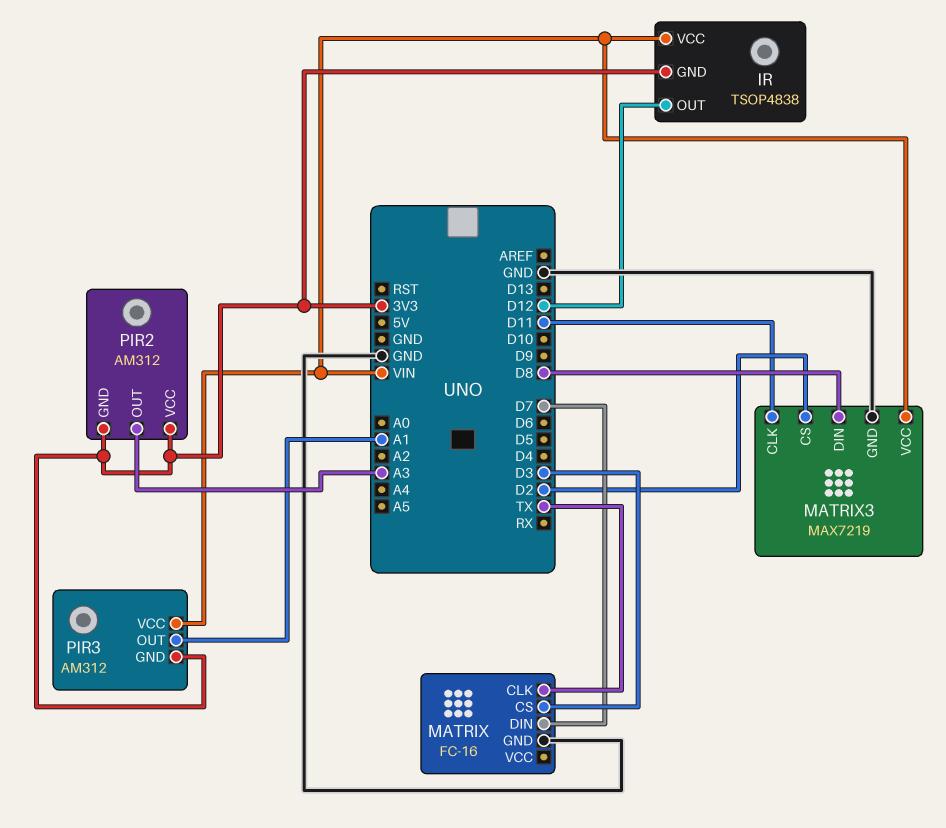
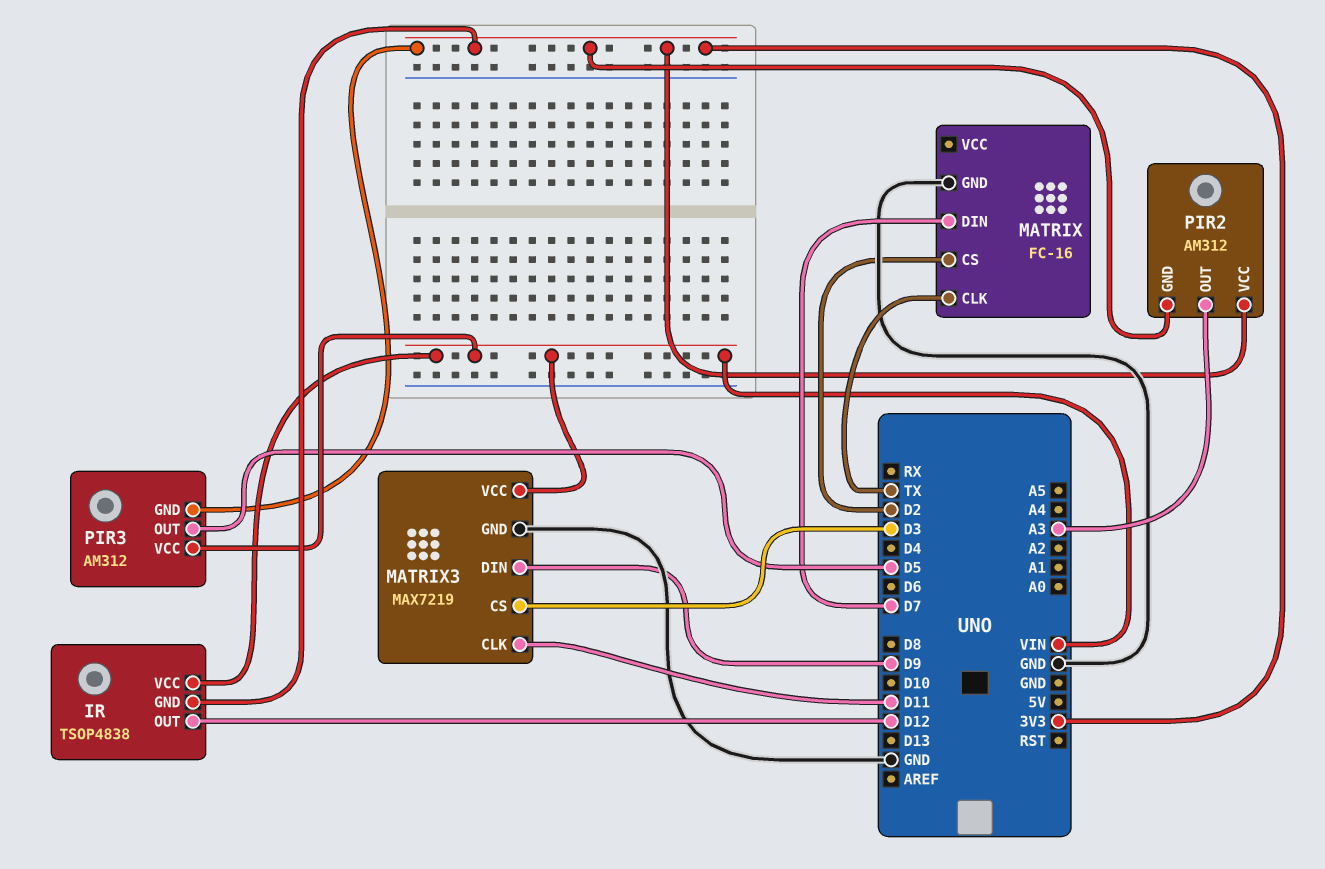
MATRIX pin CS: D3 -> D2
MATRIX3 pin CS: D2 -> D3
MATRIX3 pin DIN: D8 -> D9
PIR3 pin OUT: A1 -> D5

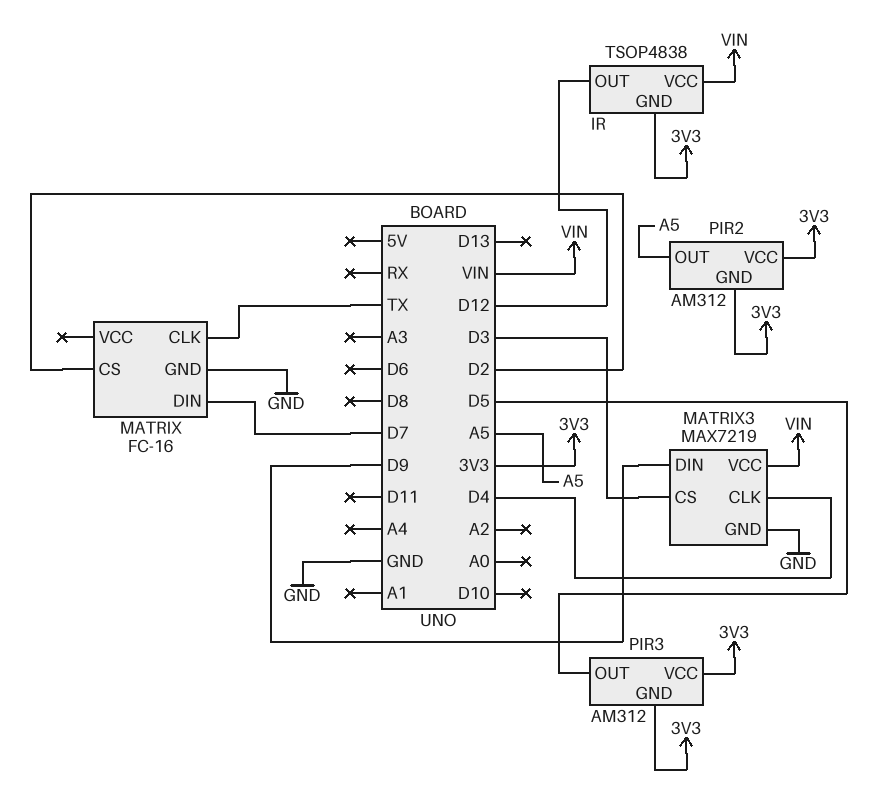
MATRIX3 pin CLK: D11 -> D4
PIR2 pin OUT: A3 -> A5
PIR3 pin VCC: VIN -> 3V3

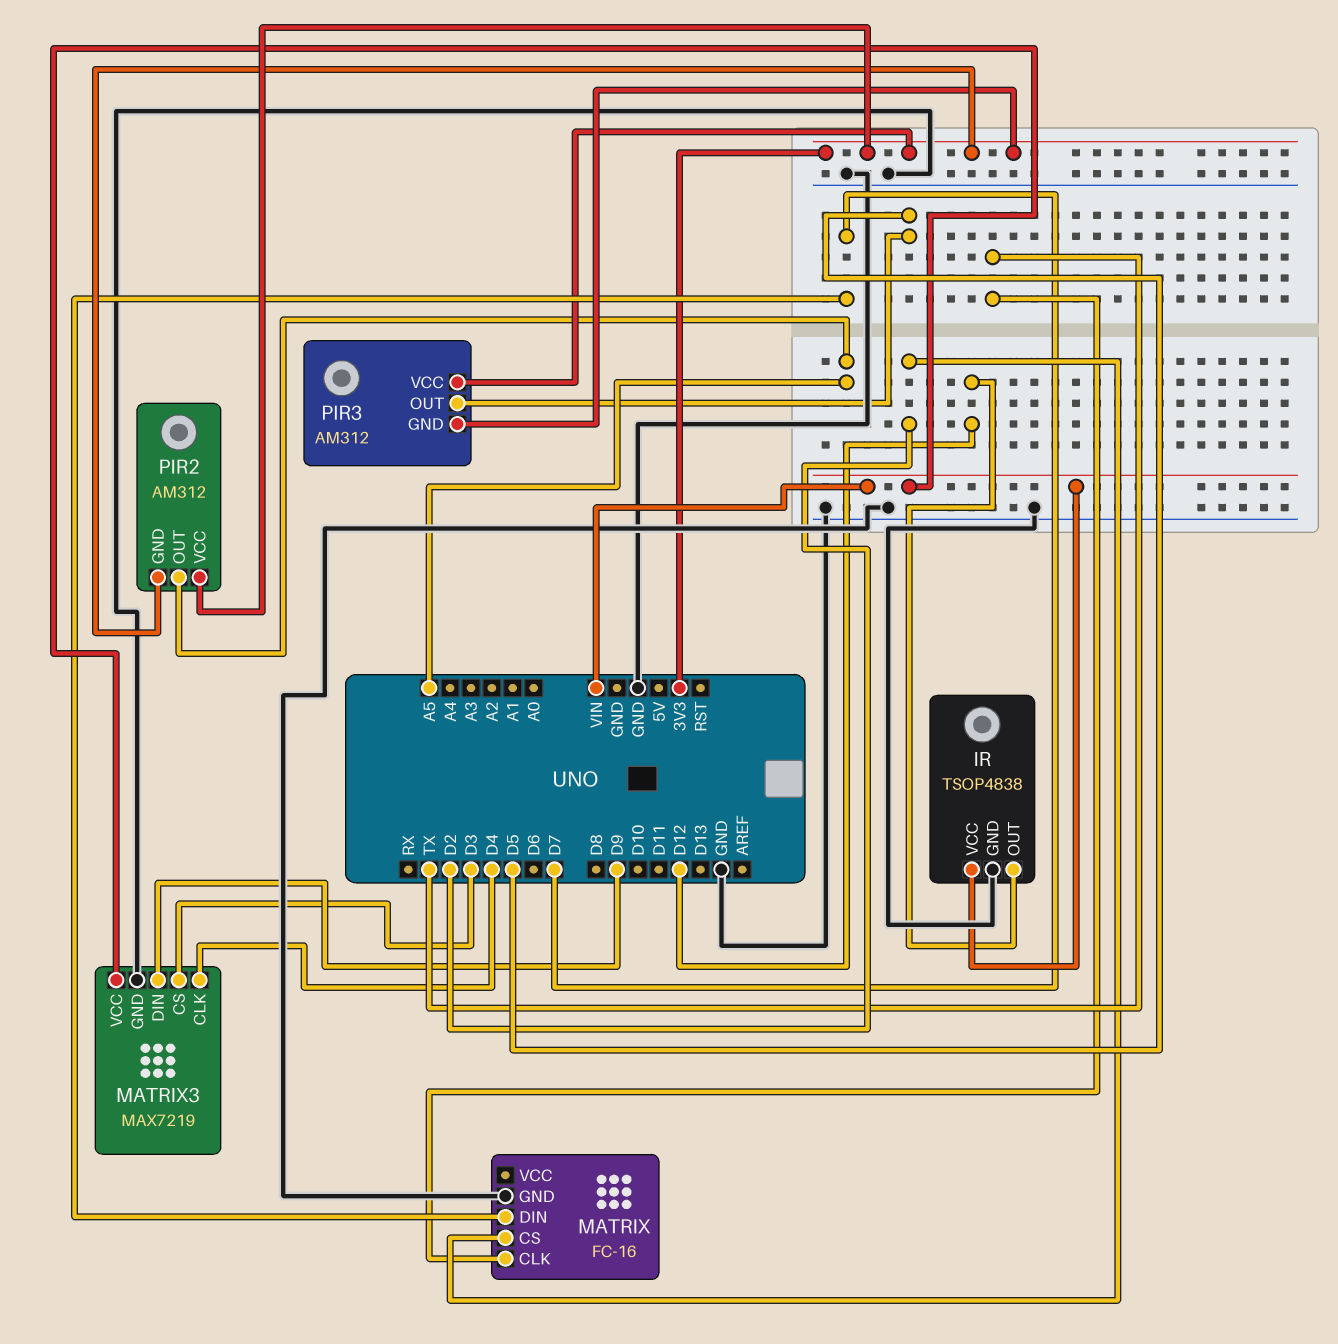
IR pin GND: 3V3 -> GND

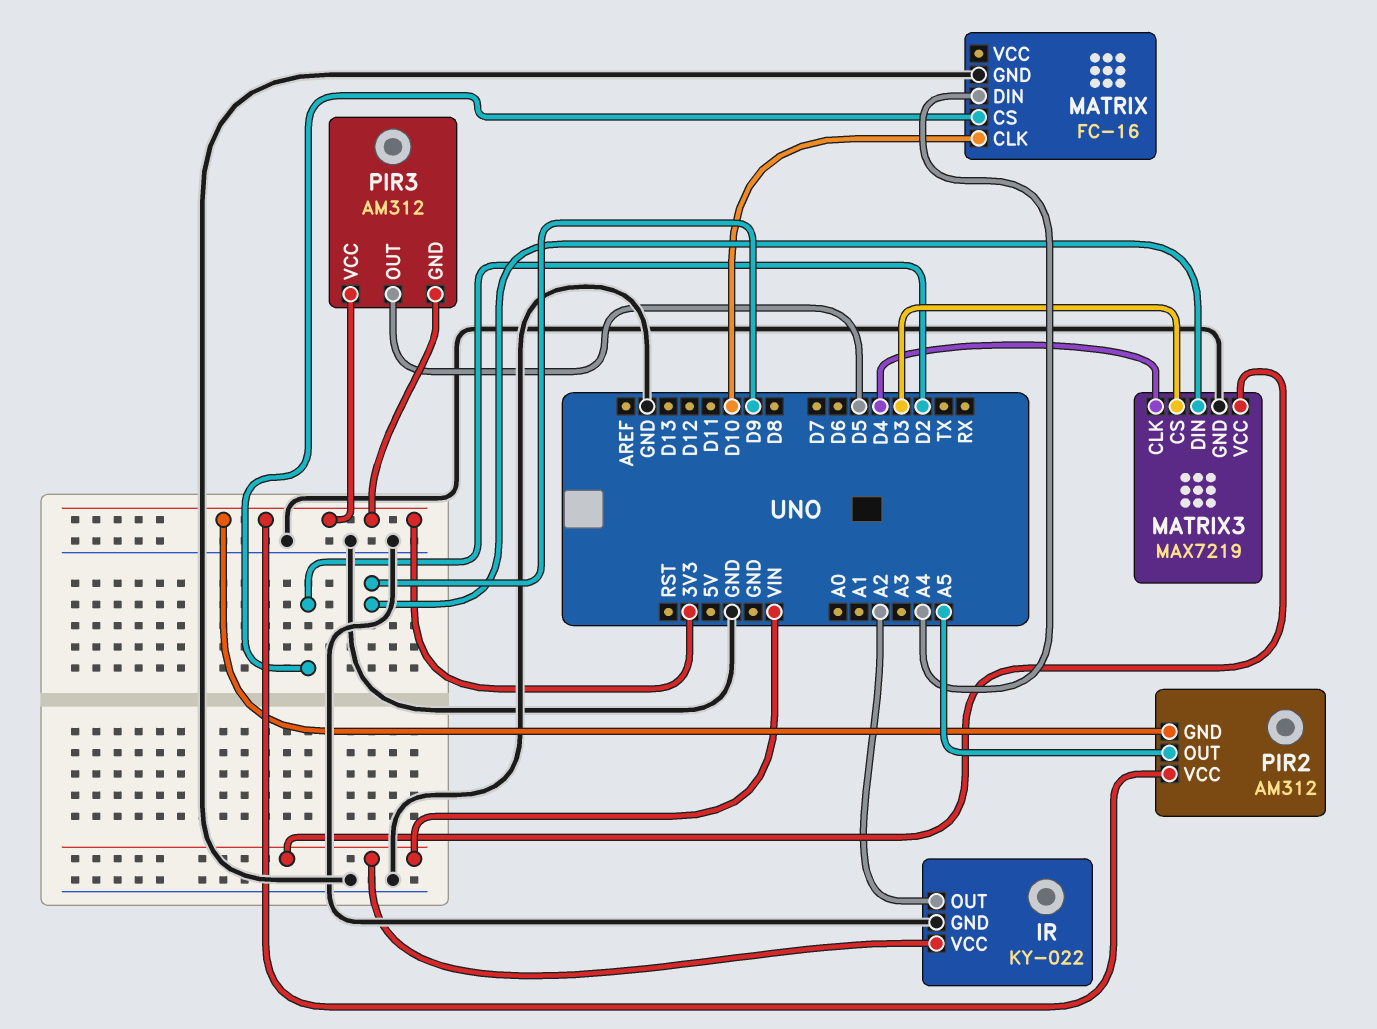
IR: TSOP4838 -> KY-022
IR pin OUT: D12 -> A2
MATRIX pin CLK: TX -> D10
MATRIX pin DIN: D7 -> A4

